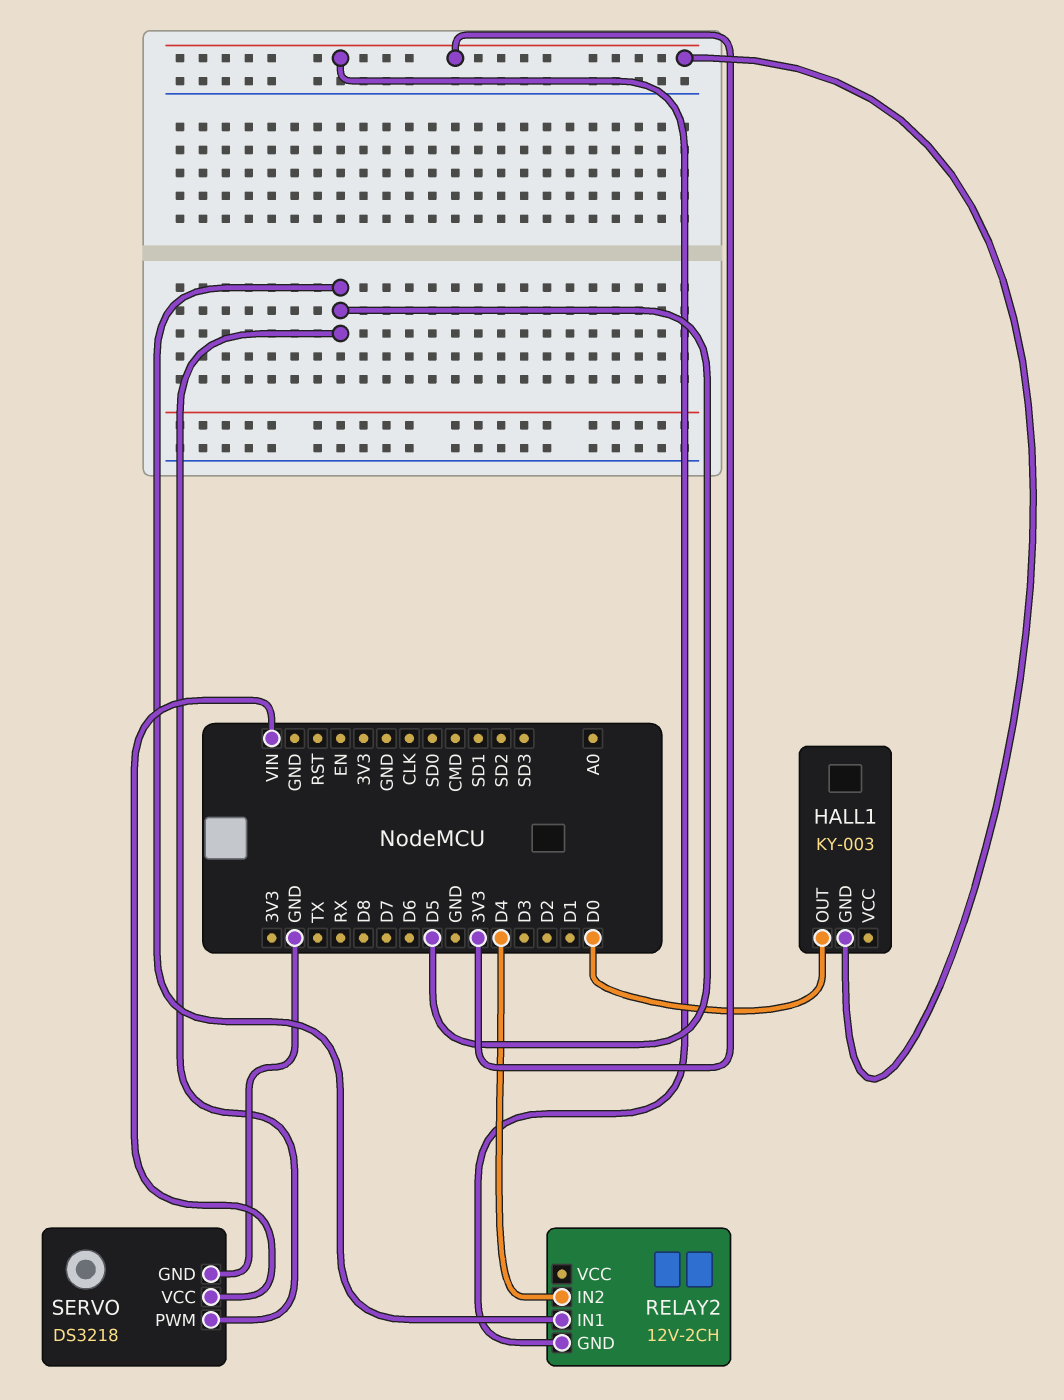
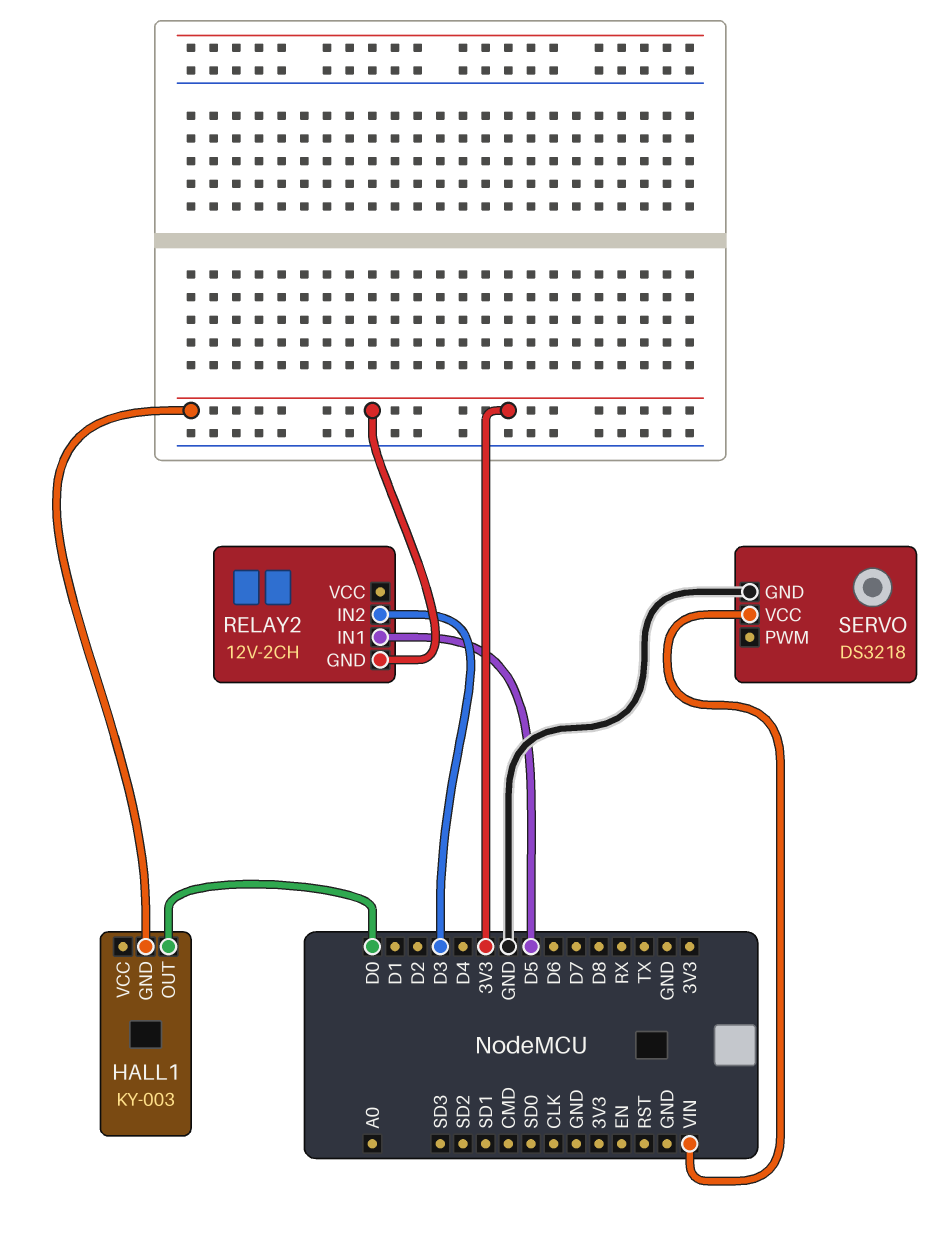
RELAY2 pin IN2: D4 -> D3
SERVO pin PWM: D5 -> none

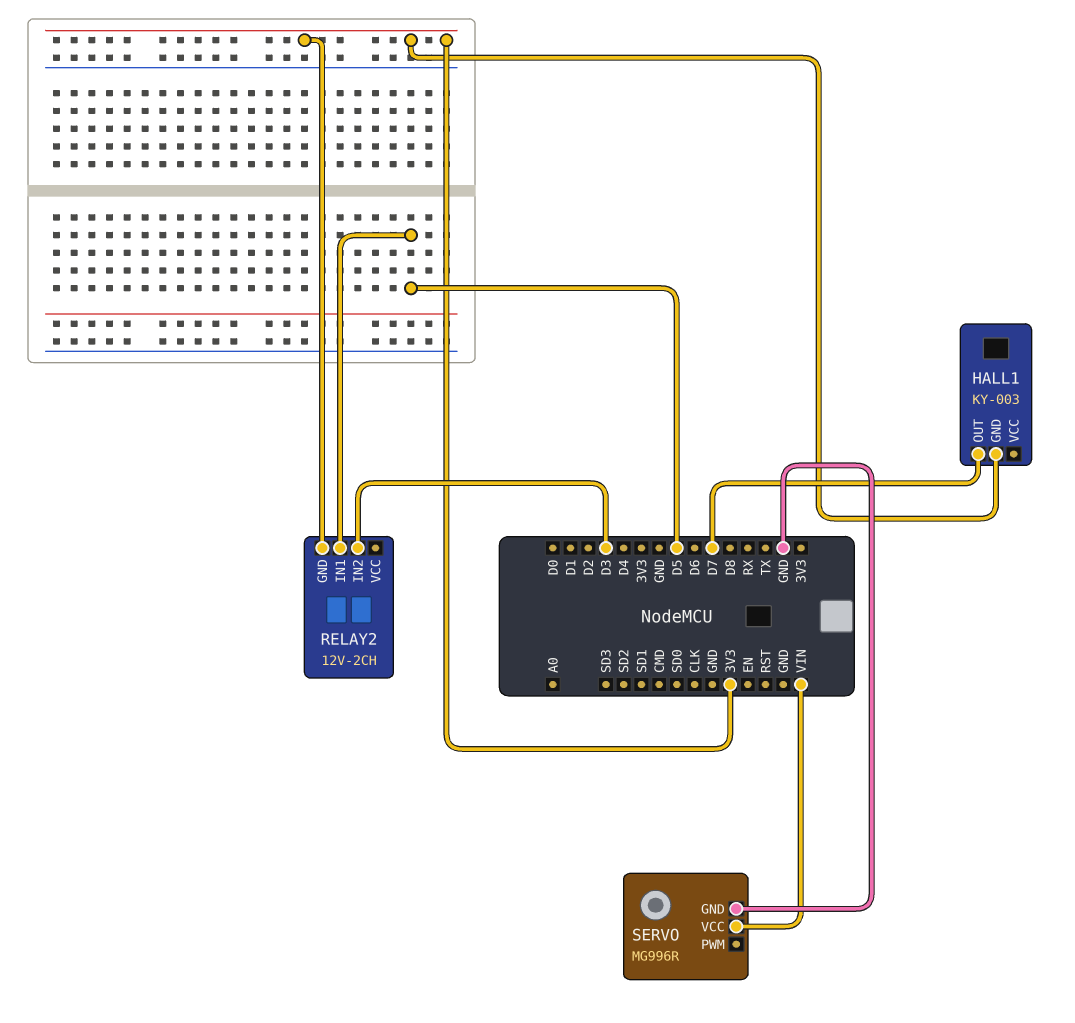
HALL1 pin OUT: D0 -> D7
SERVO: DS3218 -> MG996R

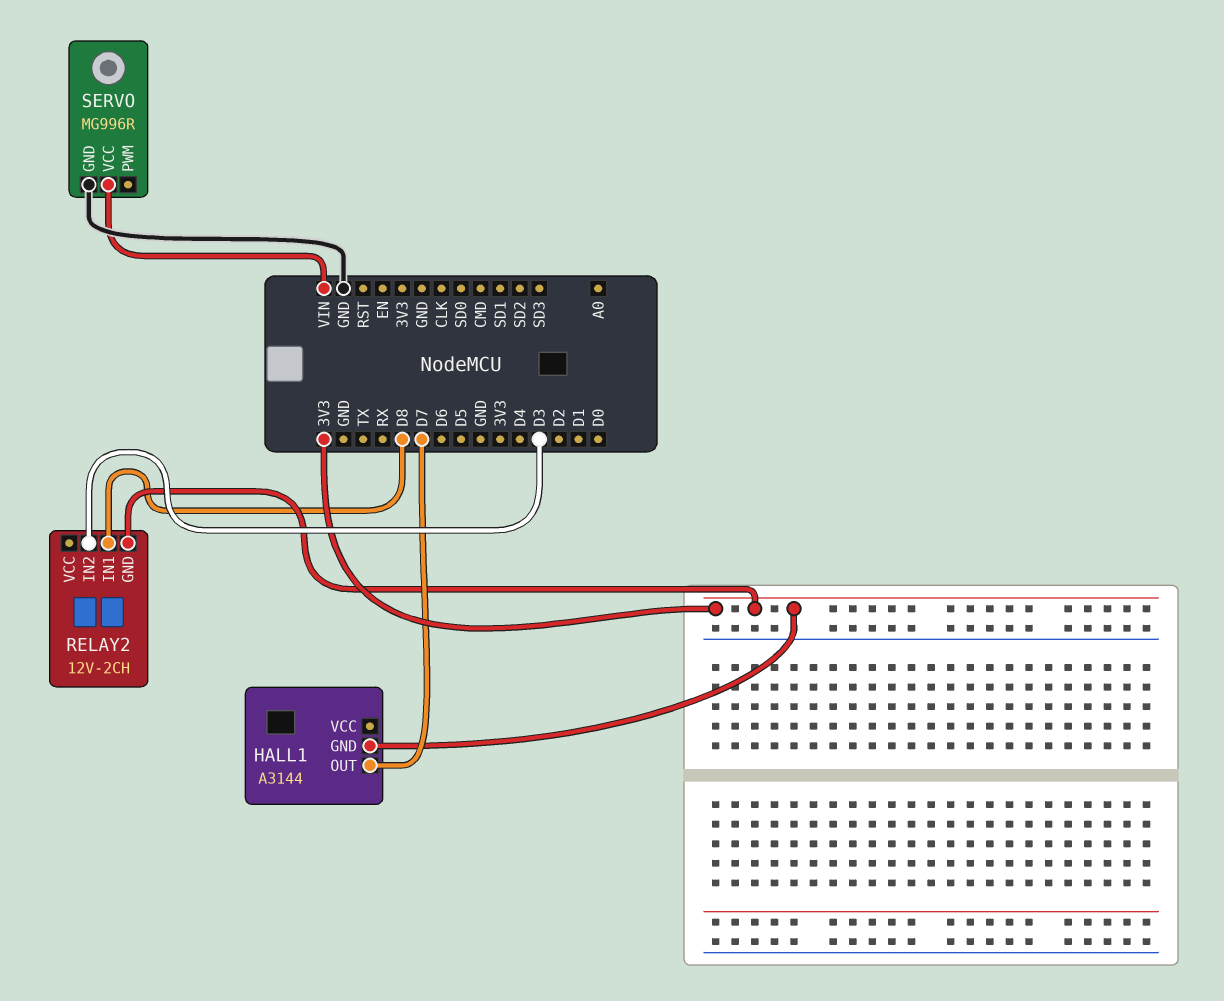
HALL1: KY-003 -> A3144
RELAY2 pin IN1: D5 -> D8

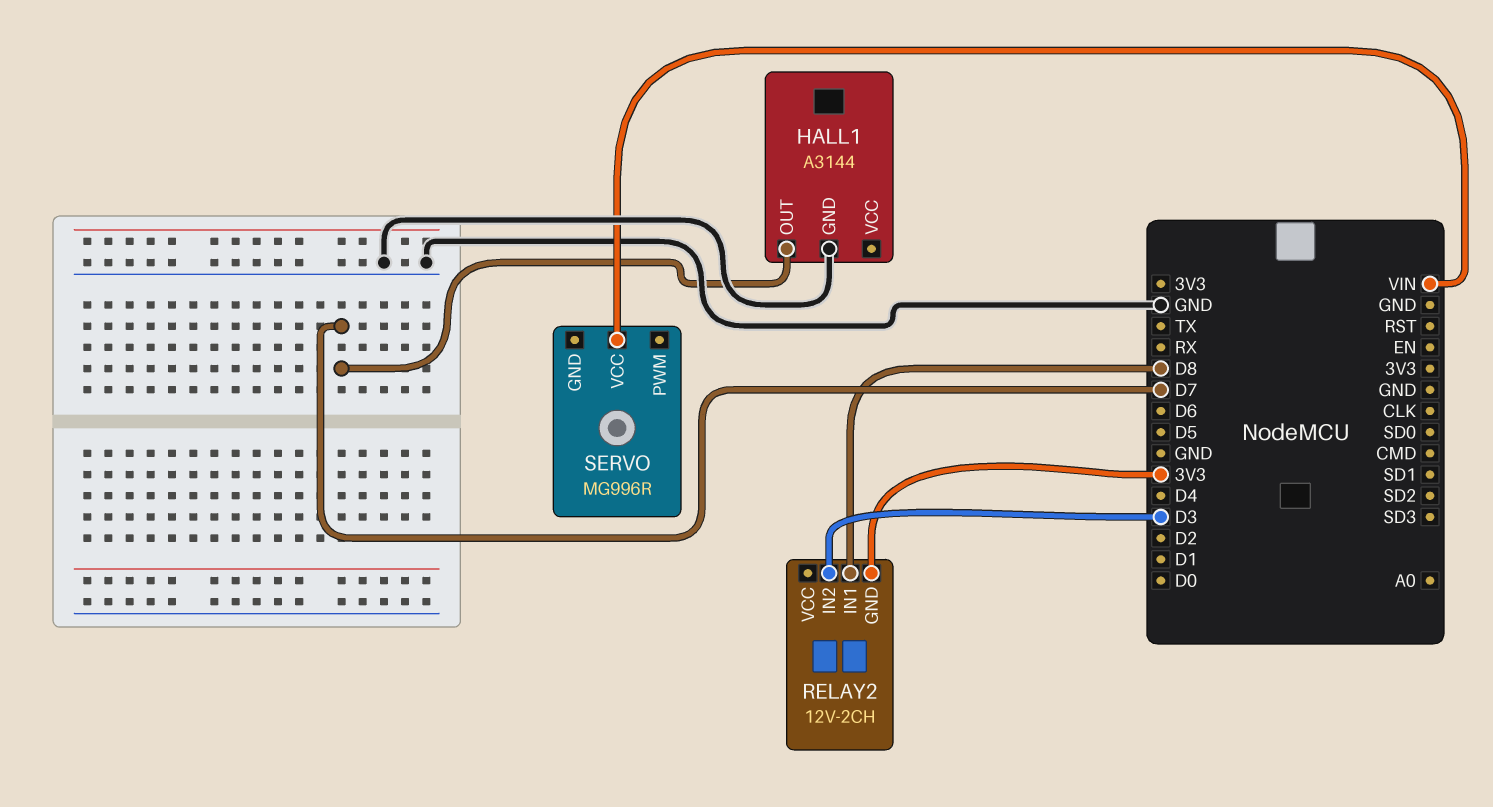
HALL1 pin GND: 3V3 -> GND
SERVO pin GND: GND -> none

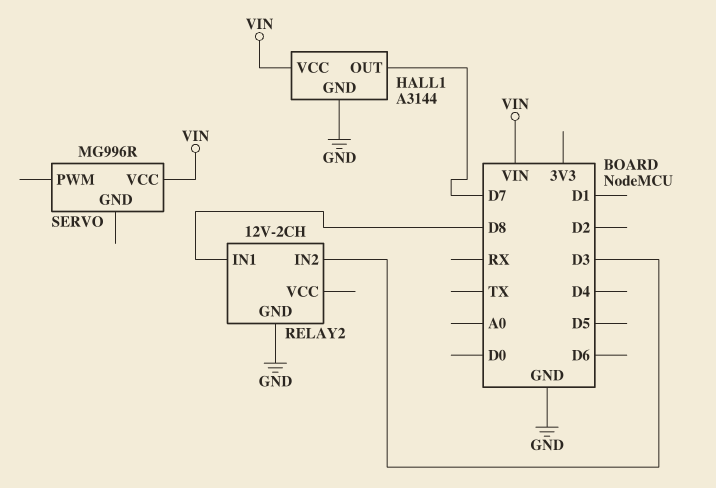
HALL1 pin VCC: none -> VIN
RELAY2 pin GND: 3V3 -> GND

